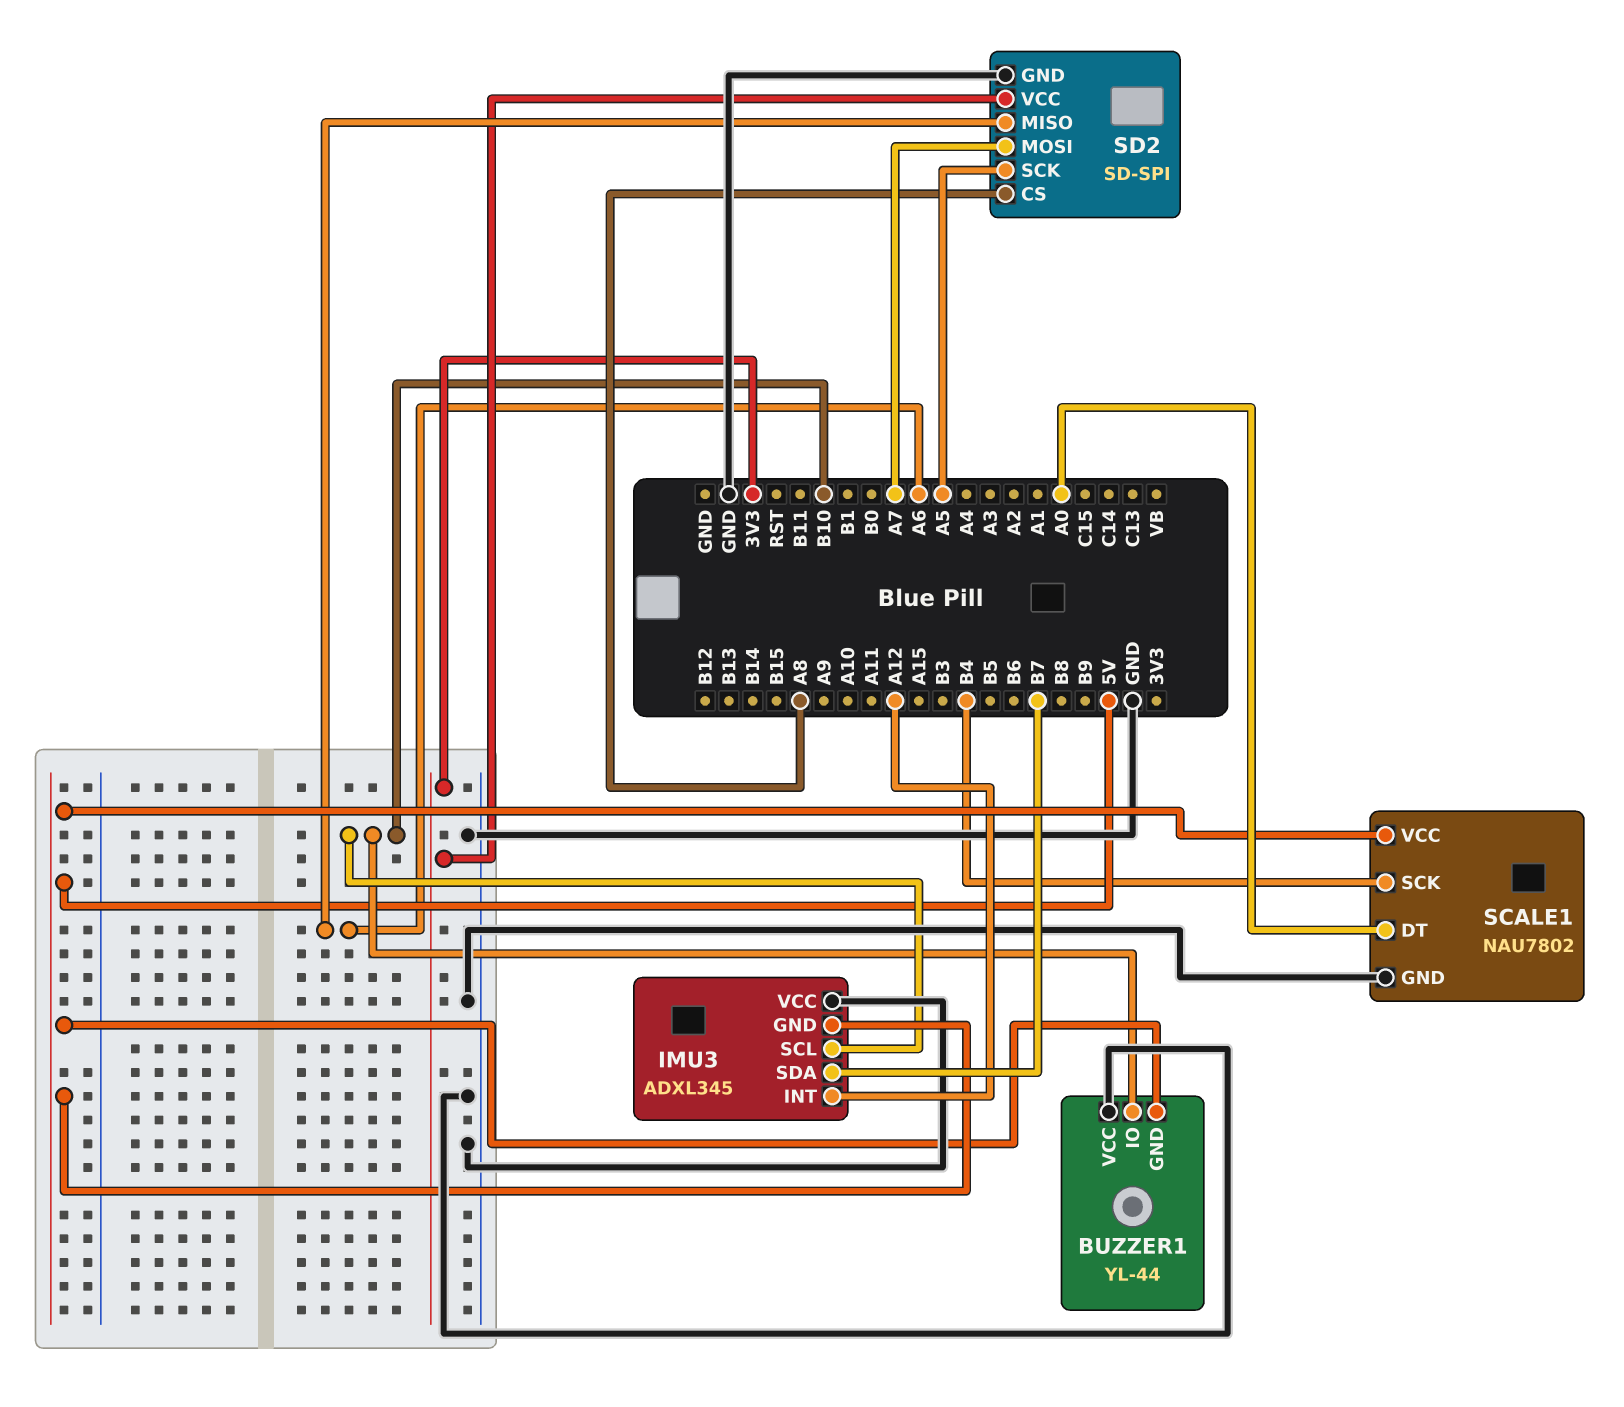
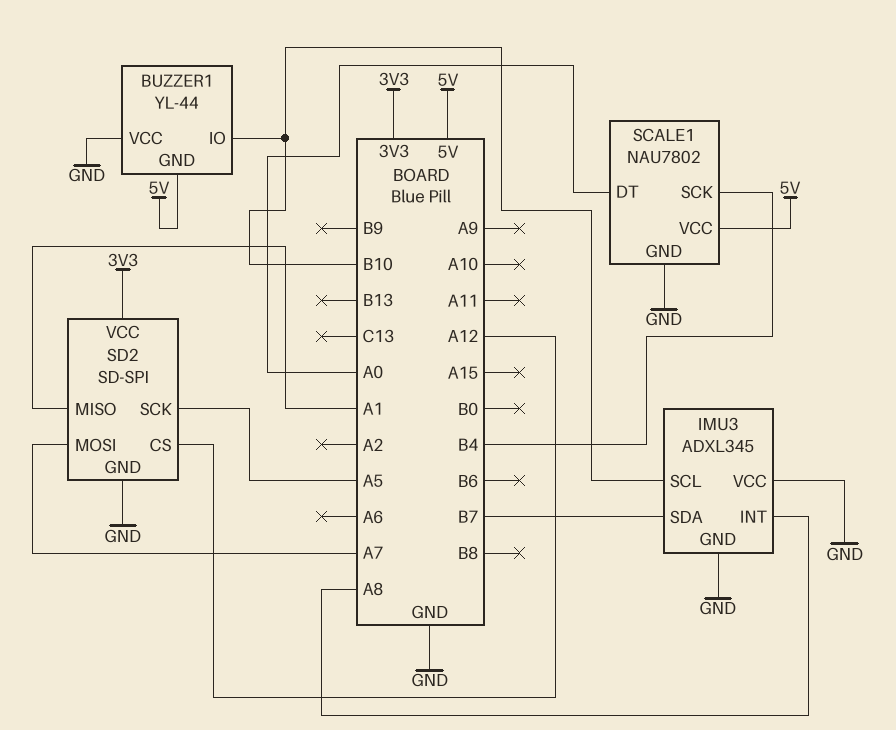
IMU3 pin GND: 5V -> GND
IMU3 pin INT: A12 -> A8
SD2 pin CS: A8 -> A12
SD2 pin MISO: A6 -> A1

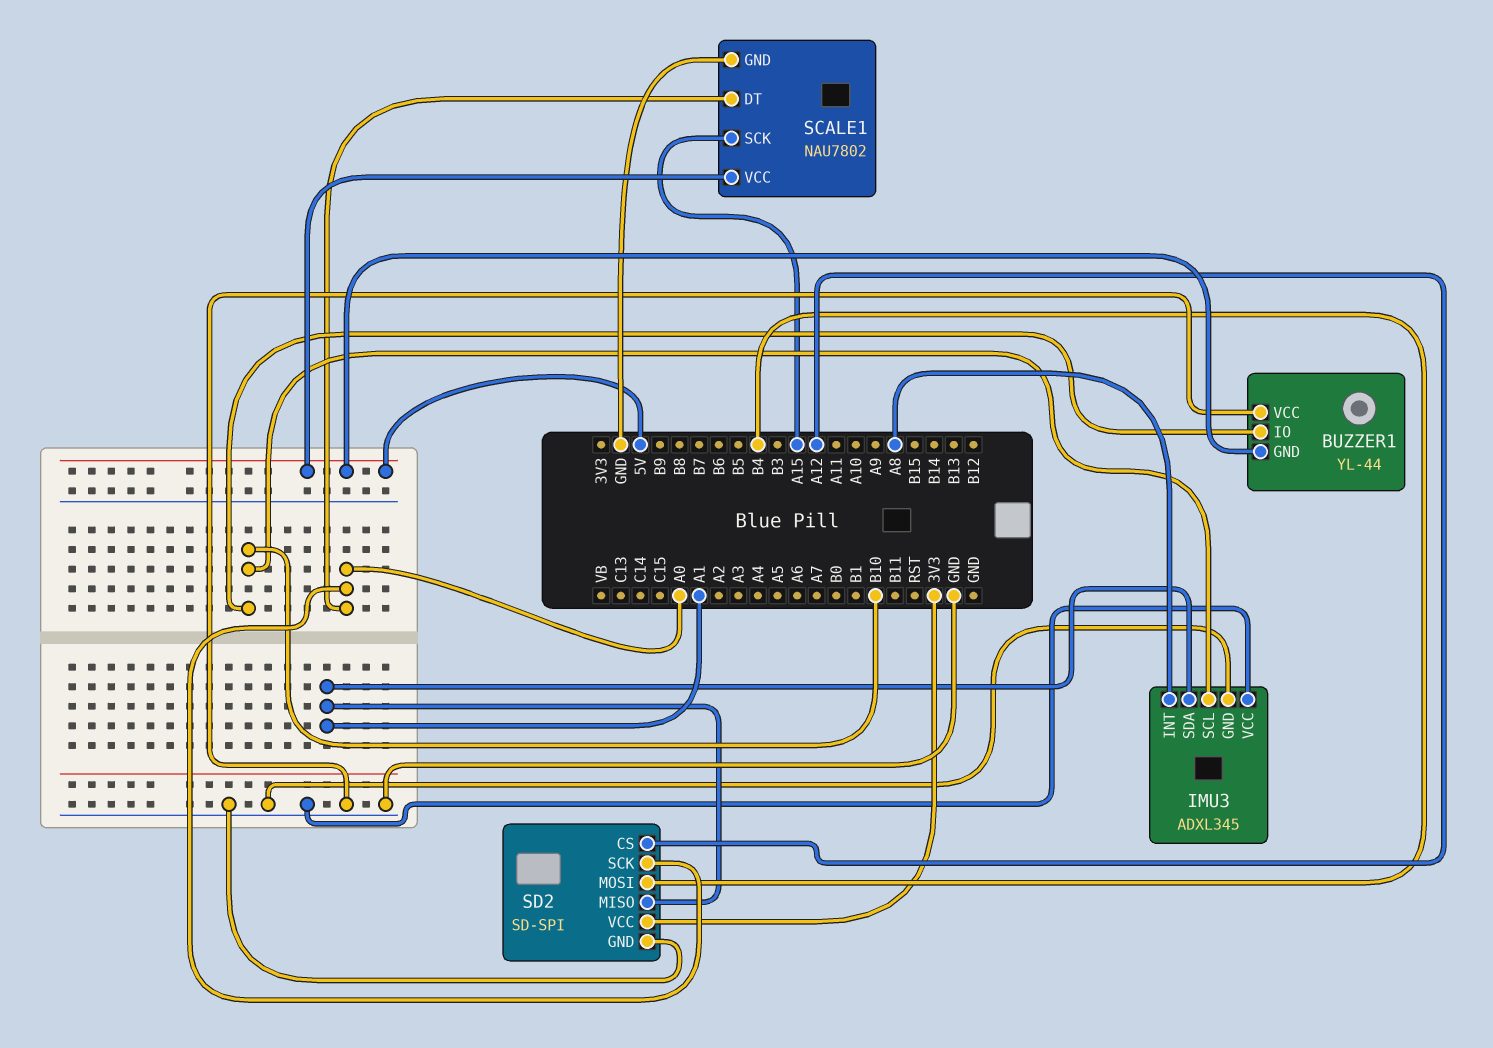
IMU3 pin SDA: B7 -> A1
SCALE1 pin SCK: B4 -> A15
SD2 pin MOSI: A7 -> B4
SD2 pin SCK: A5 -> A0

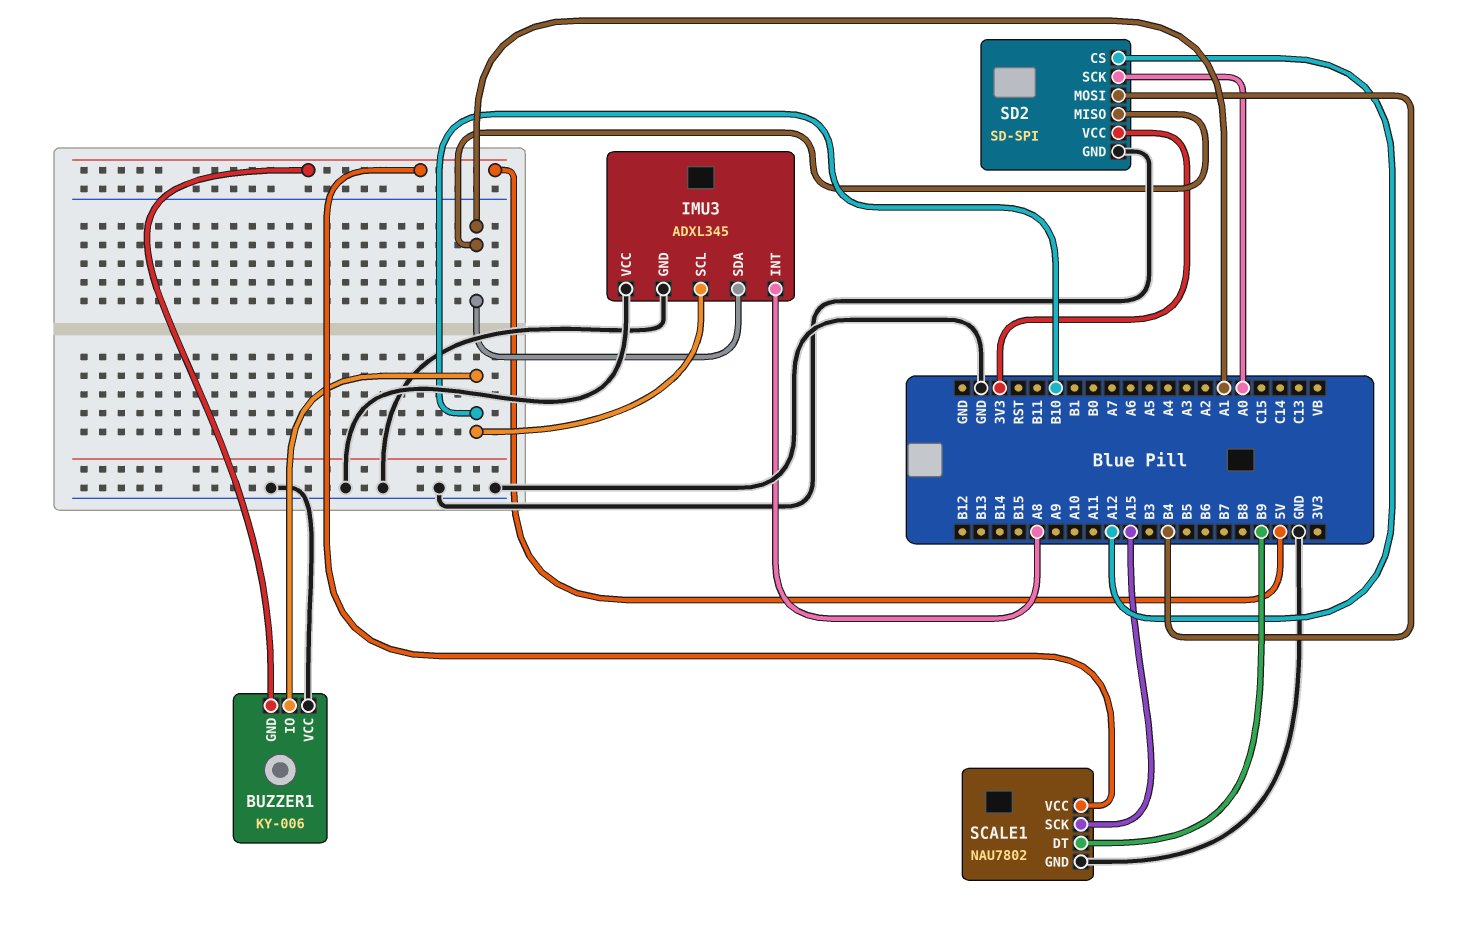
BUZZER1: YL-44 -> KY-006
SCALE1 pin DT: A0 -> B9

